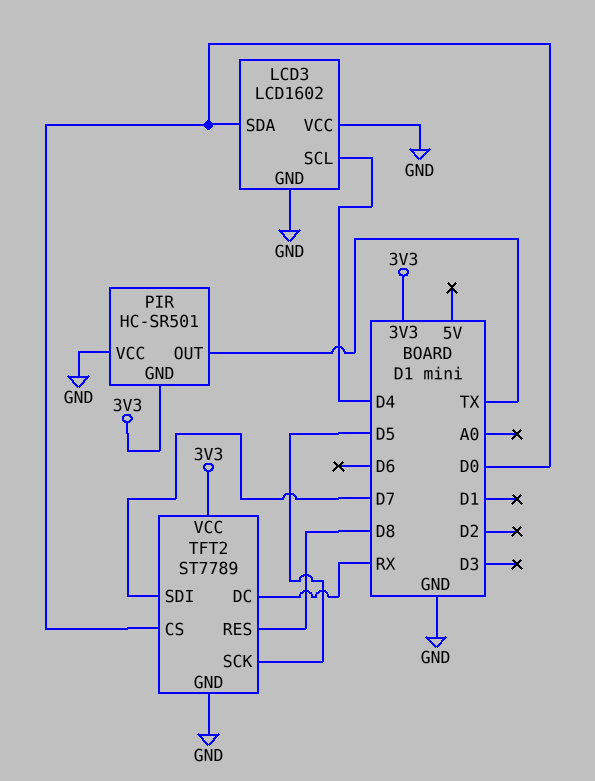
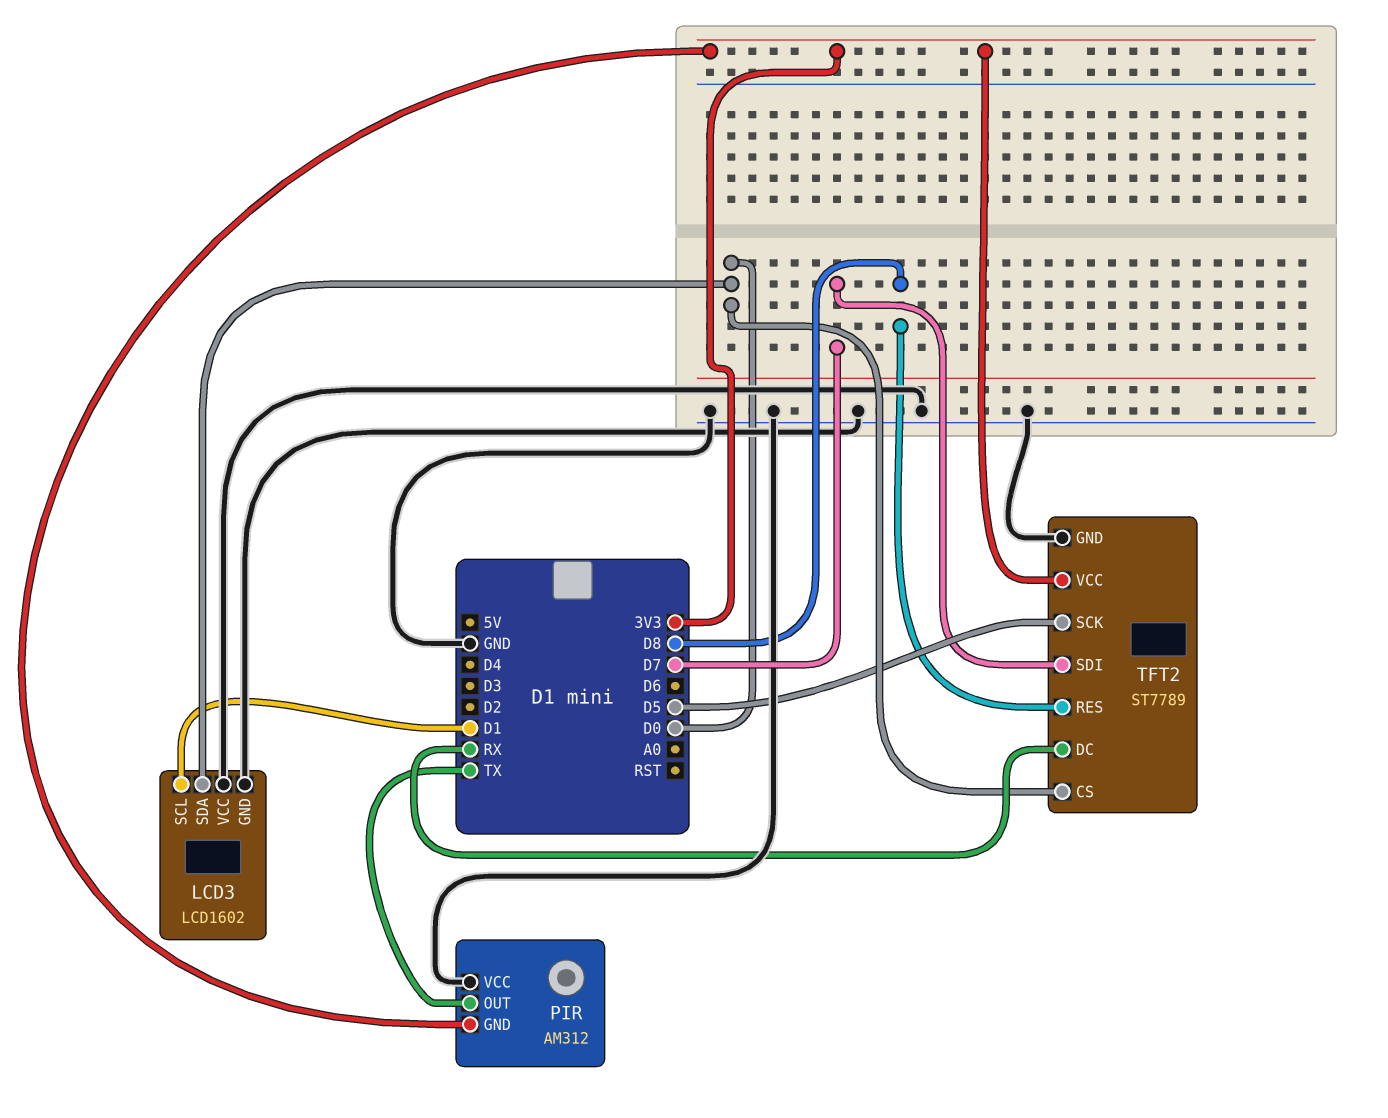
LCD3 pin SCL: D4 -> D1
PIR: HC-SR501 -> AM312

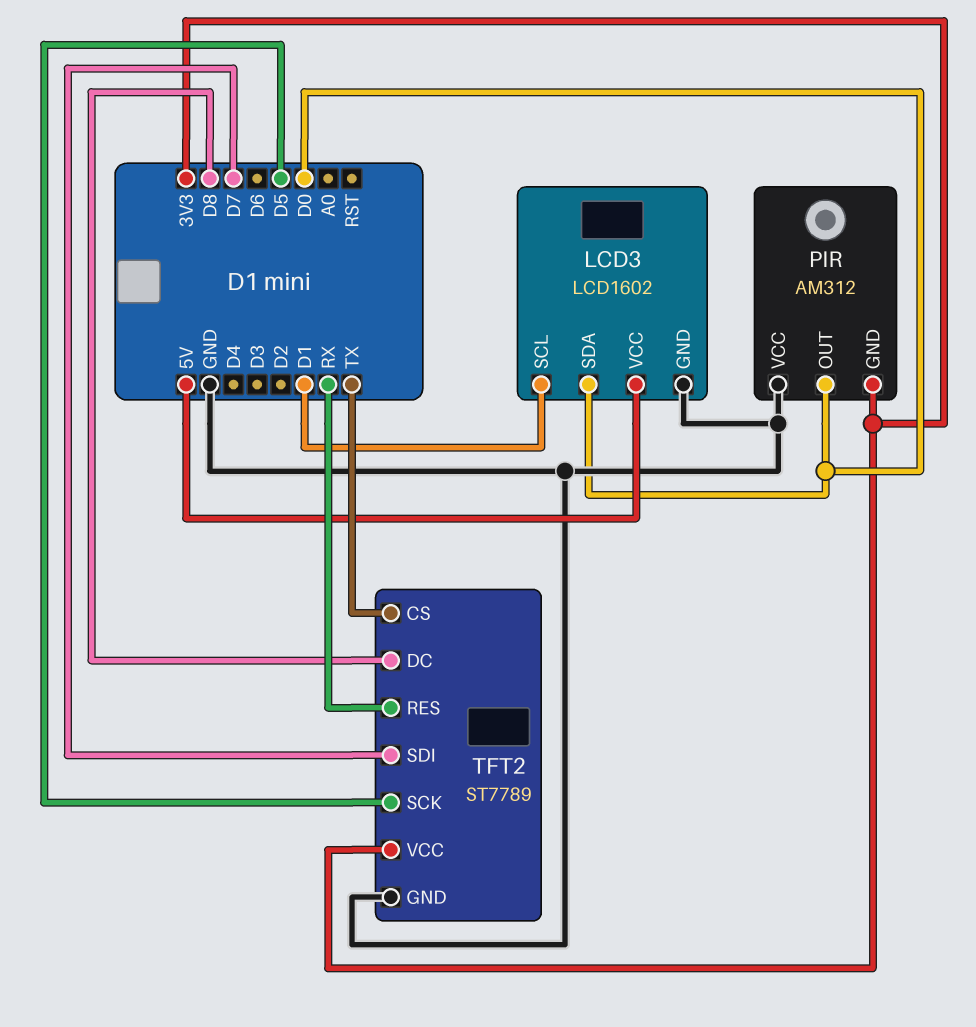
LCD3 pin VCC: GND -> 5V
PIR pin OUT: TX -> D0
TFT2 pin CS: D0 -> TX
TFT2 pin DC: RX -> D8
TFT2 pin RES: D8 -> RX

